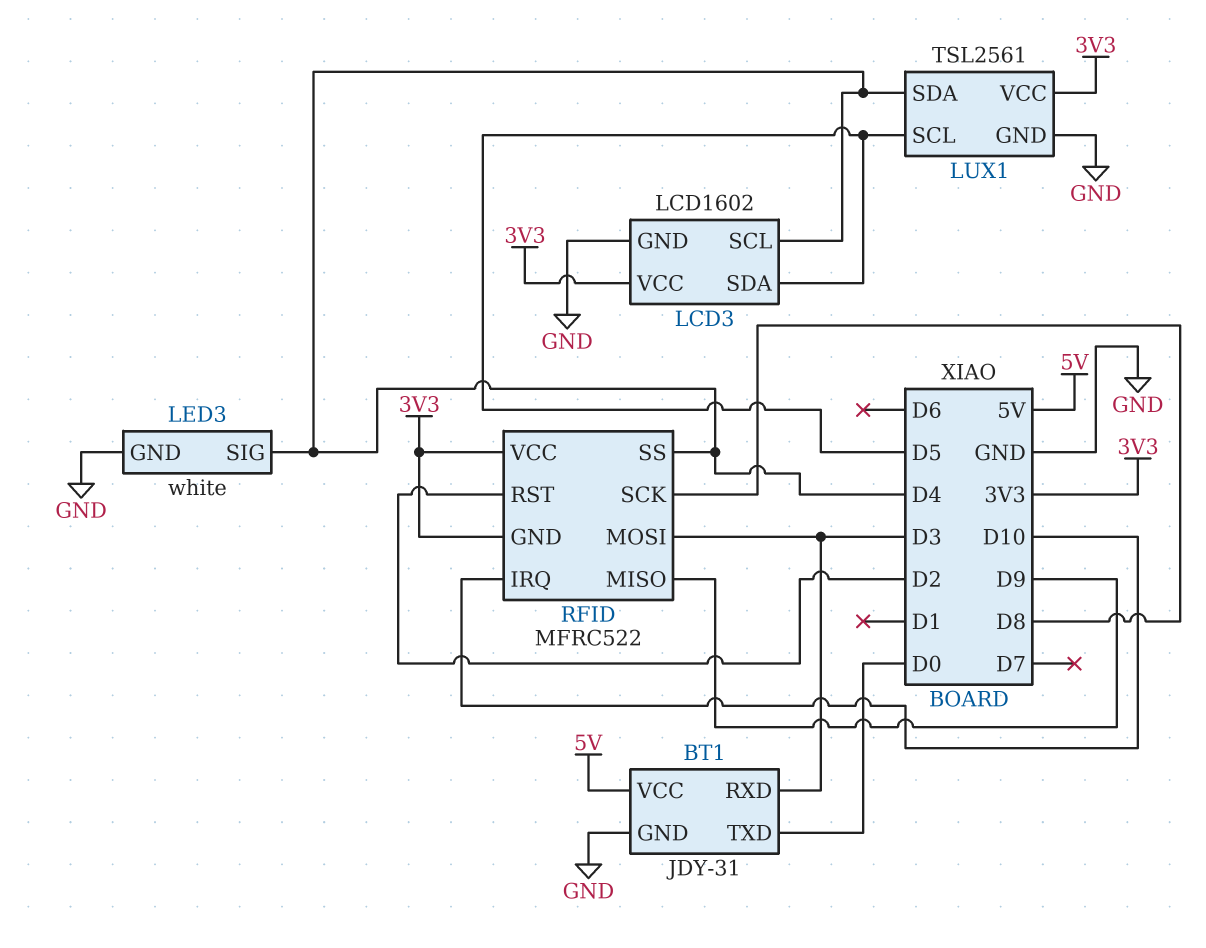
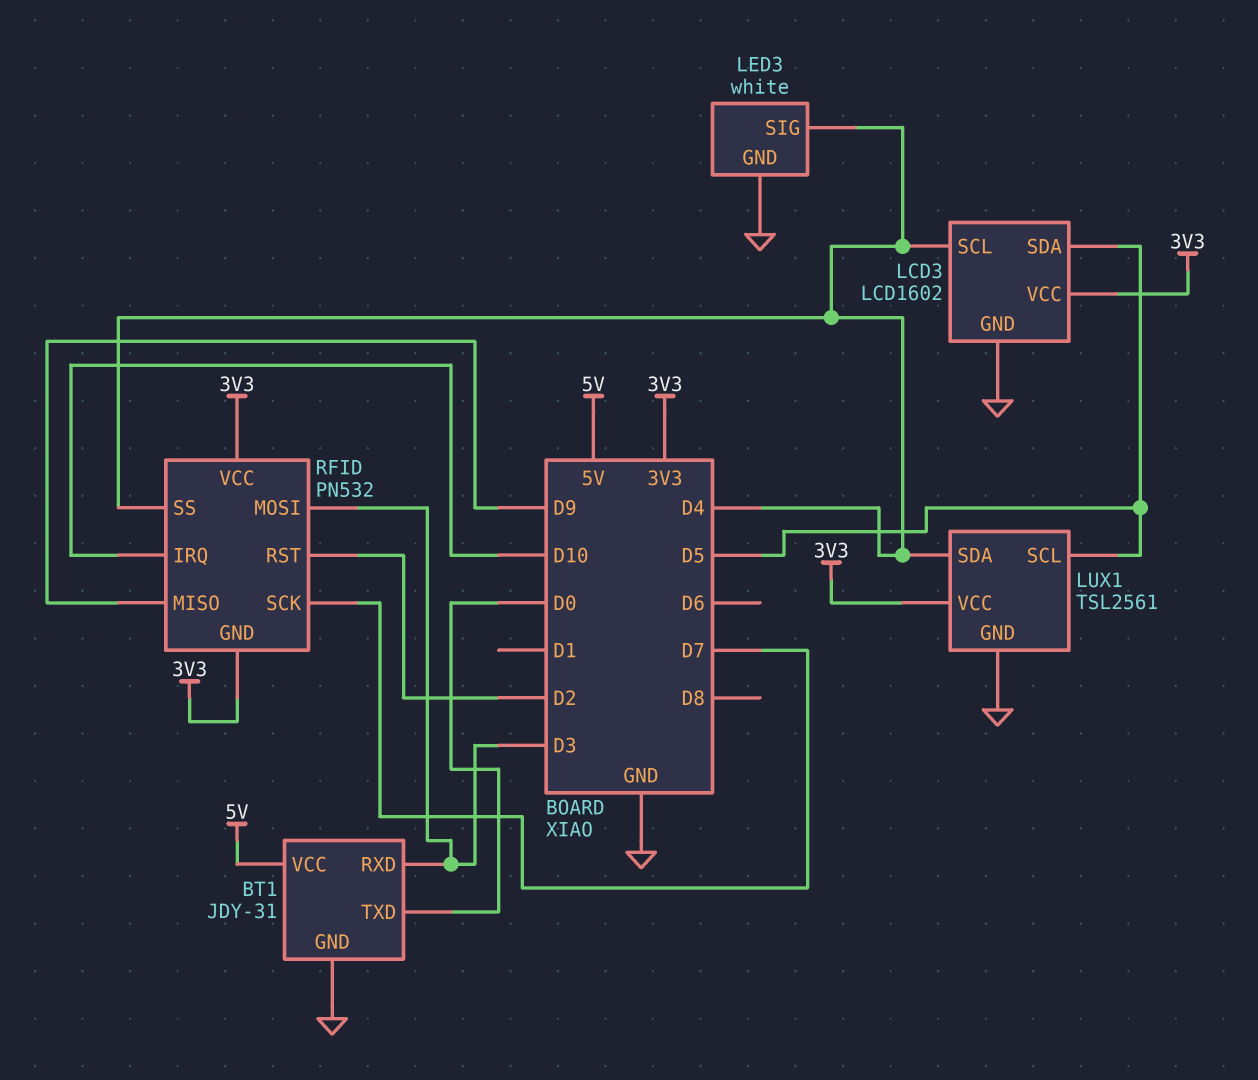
RFID: MFRC522 -> PN532
RFID pin SCK: D8 -> D7

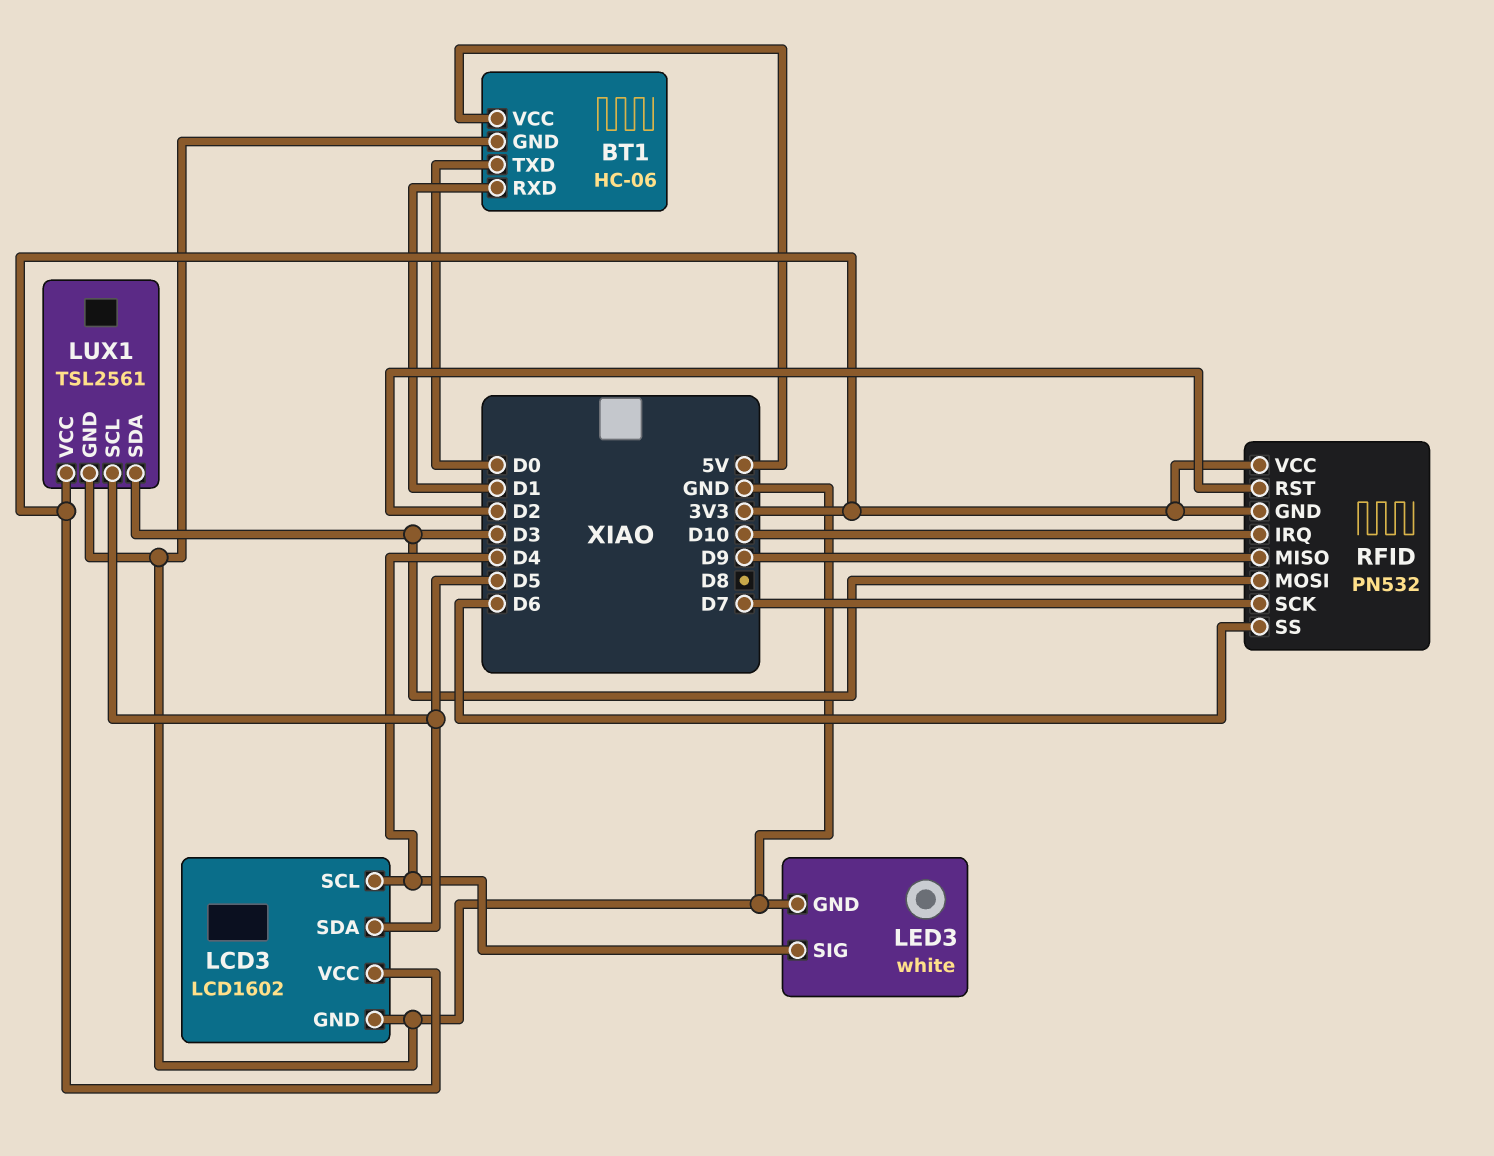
BT1: JDY-31 -> HC-06
BT1 pin RXD: D3 -> D1
LUX1 pin SDA: D4 -> D3
RFID pin SS: D4 -> D6

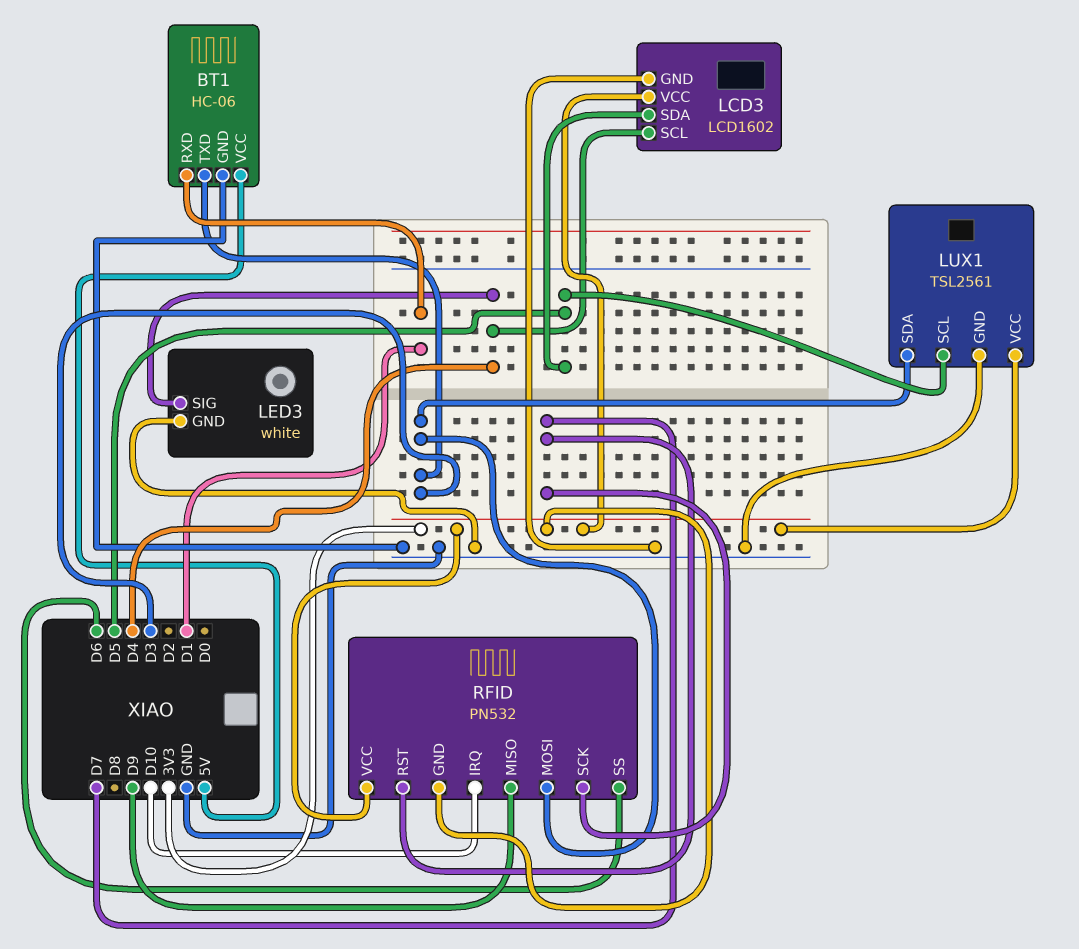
BT1 pin TXD: D0 -> D3
RFID pin RST: D2 -> D7

